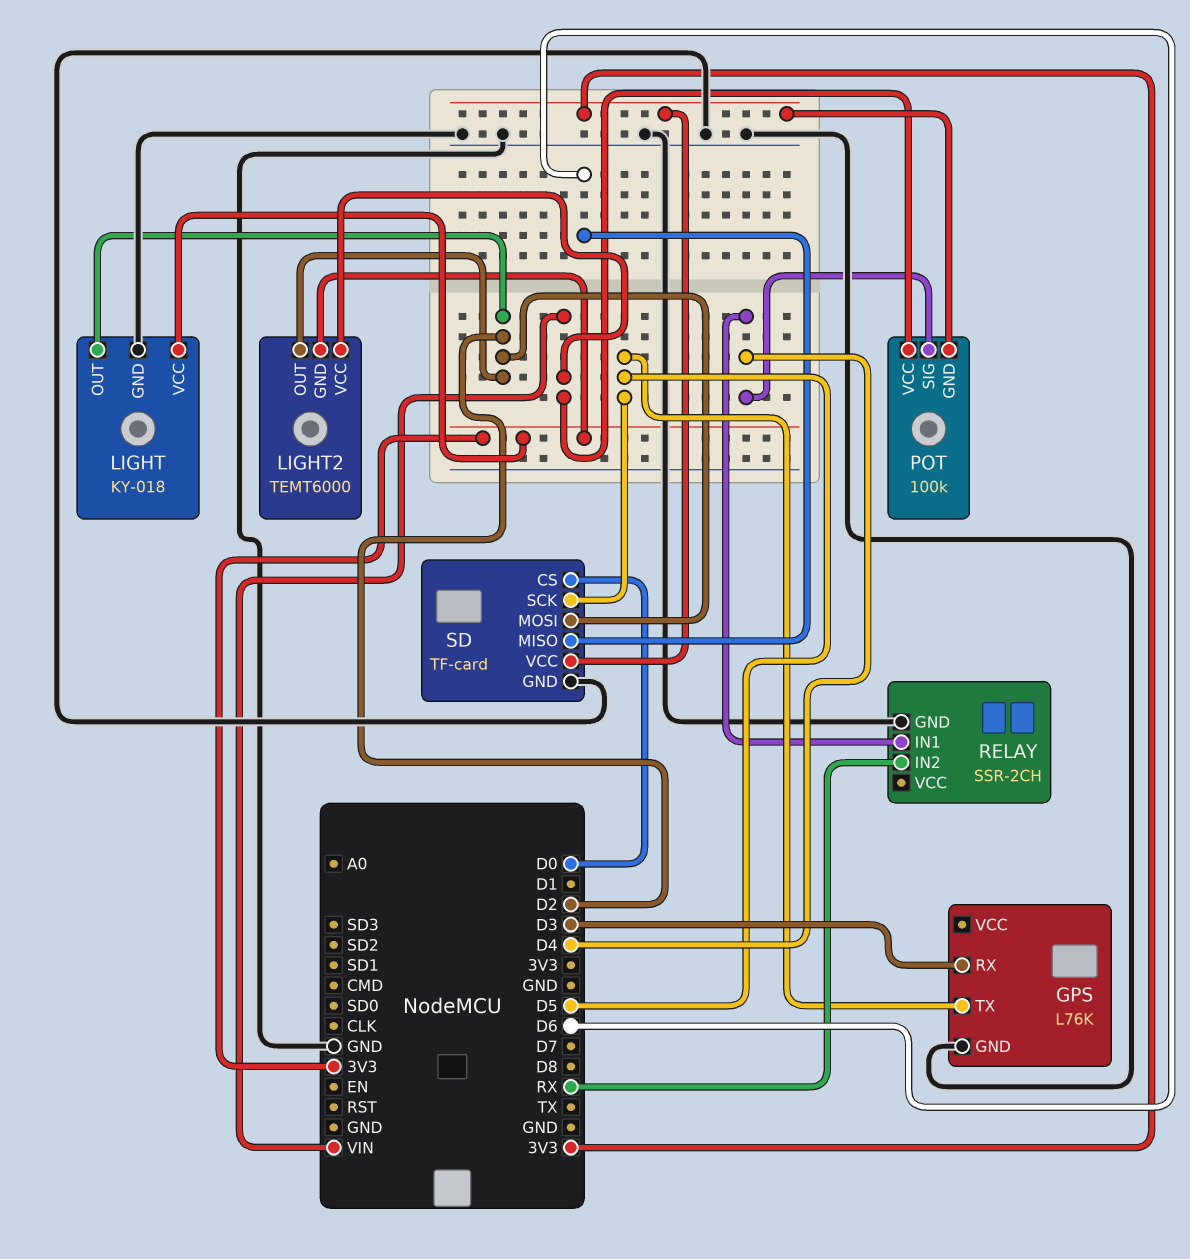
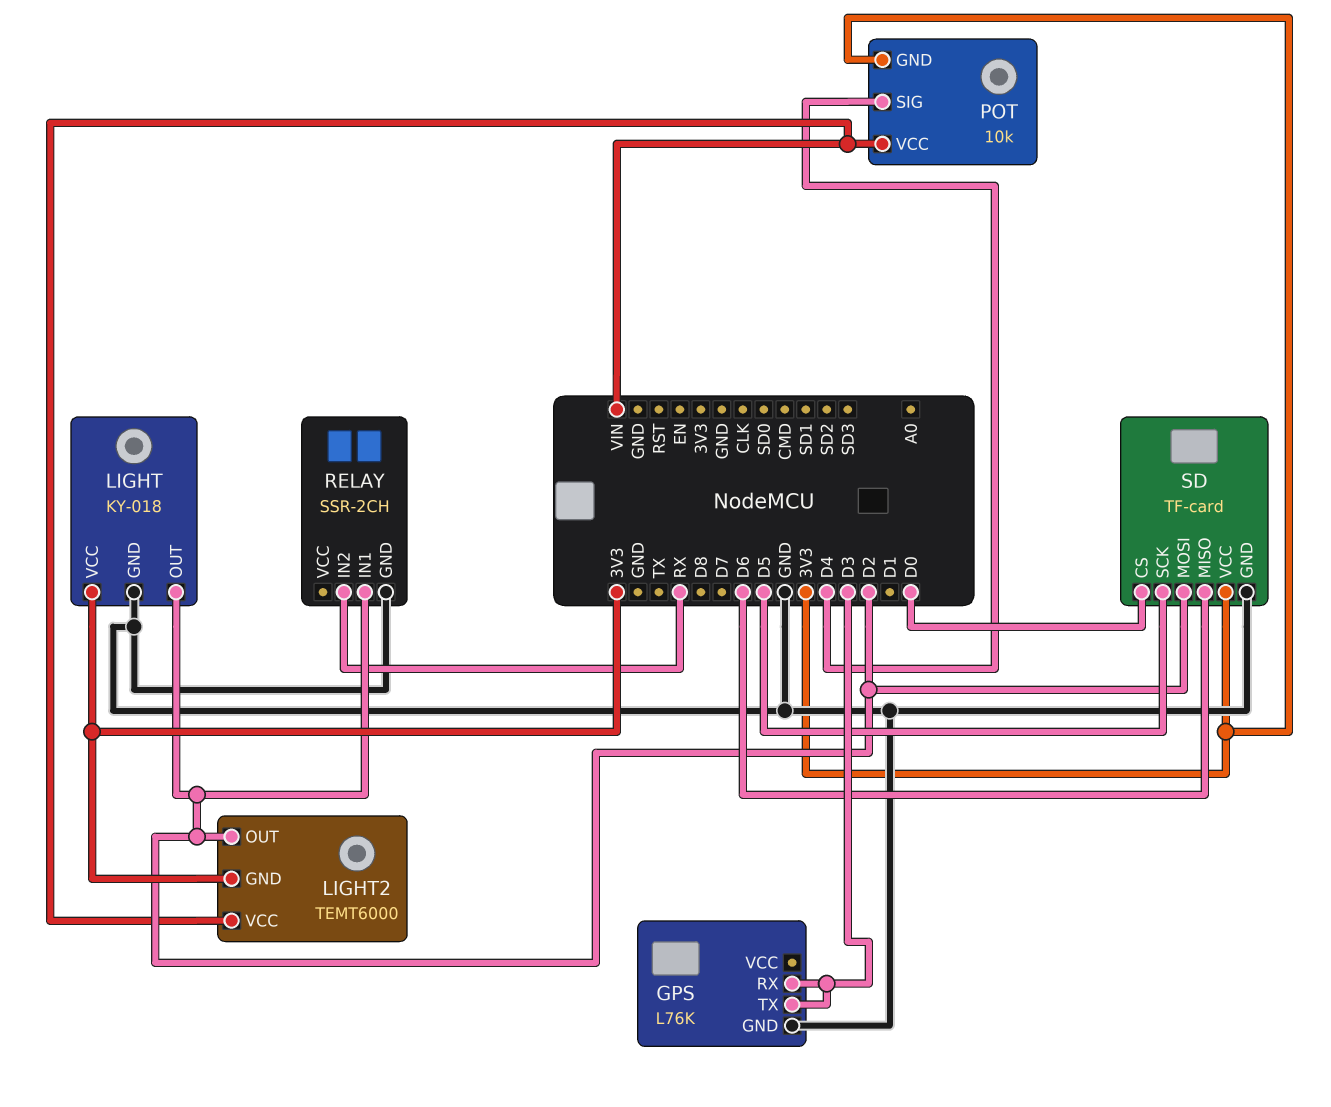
GPS pin TX: D5 -> D3
POT: 100k -> 10k
RELAY pin IN1: D4 -> D2

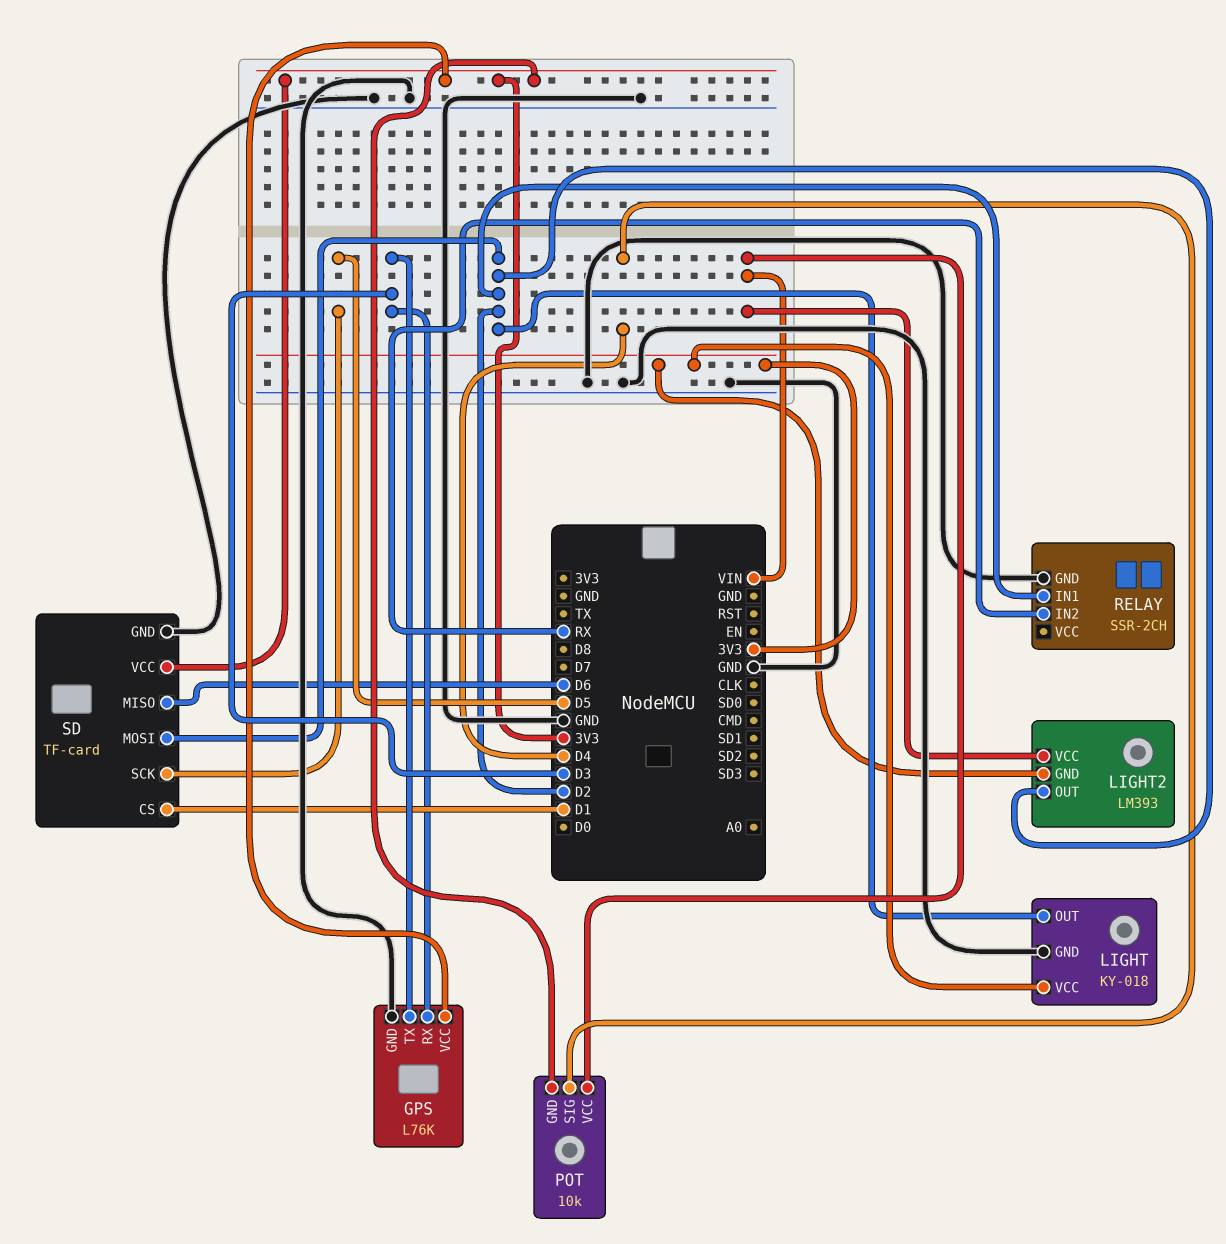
GPS pin VCC: none -> 3V3
LIGHT2: TEMT6000 -> LM393
SD pin CS: D0 -> D1

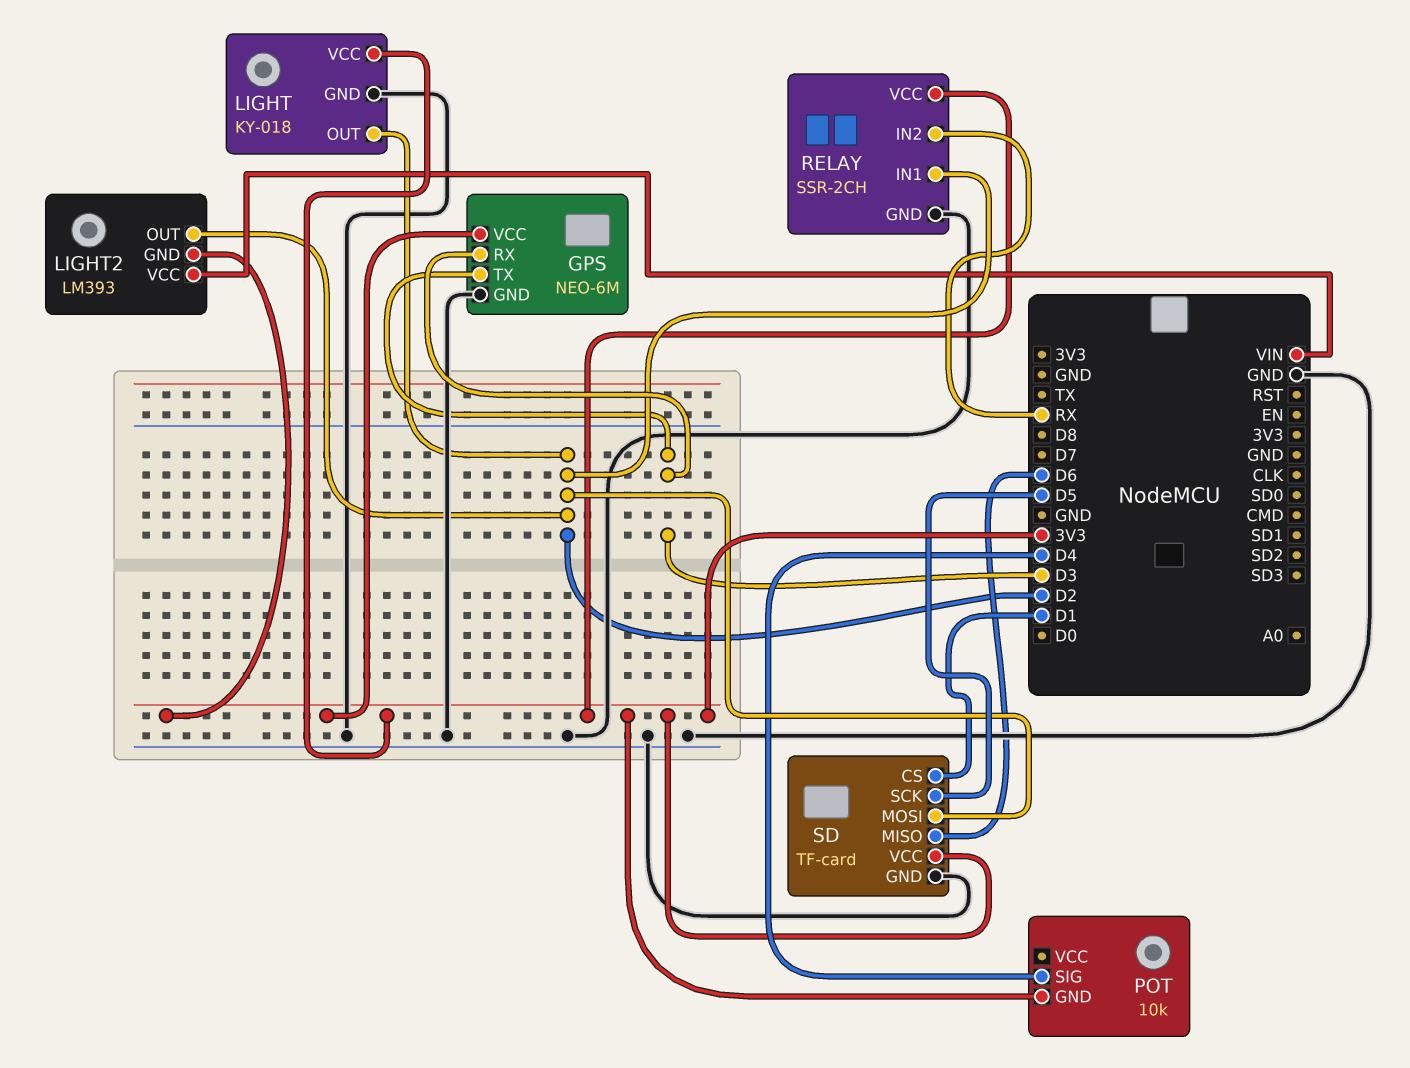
GPS: L76K -> NEO-6M
POT pin VCC: VIN -> none
RELAY pin VCC: none -> 3V3

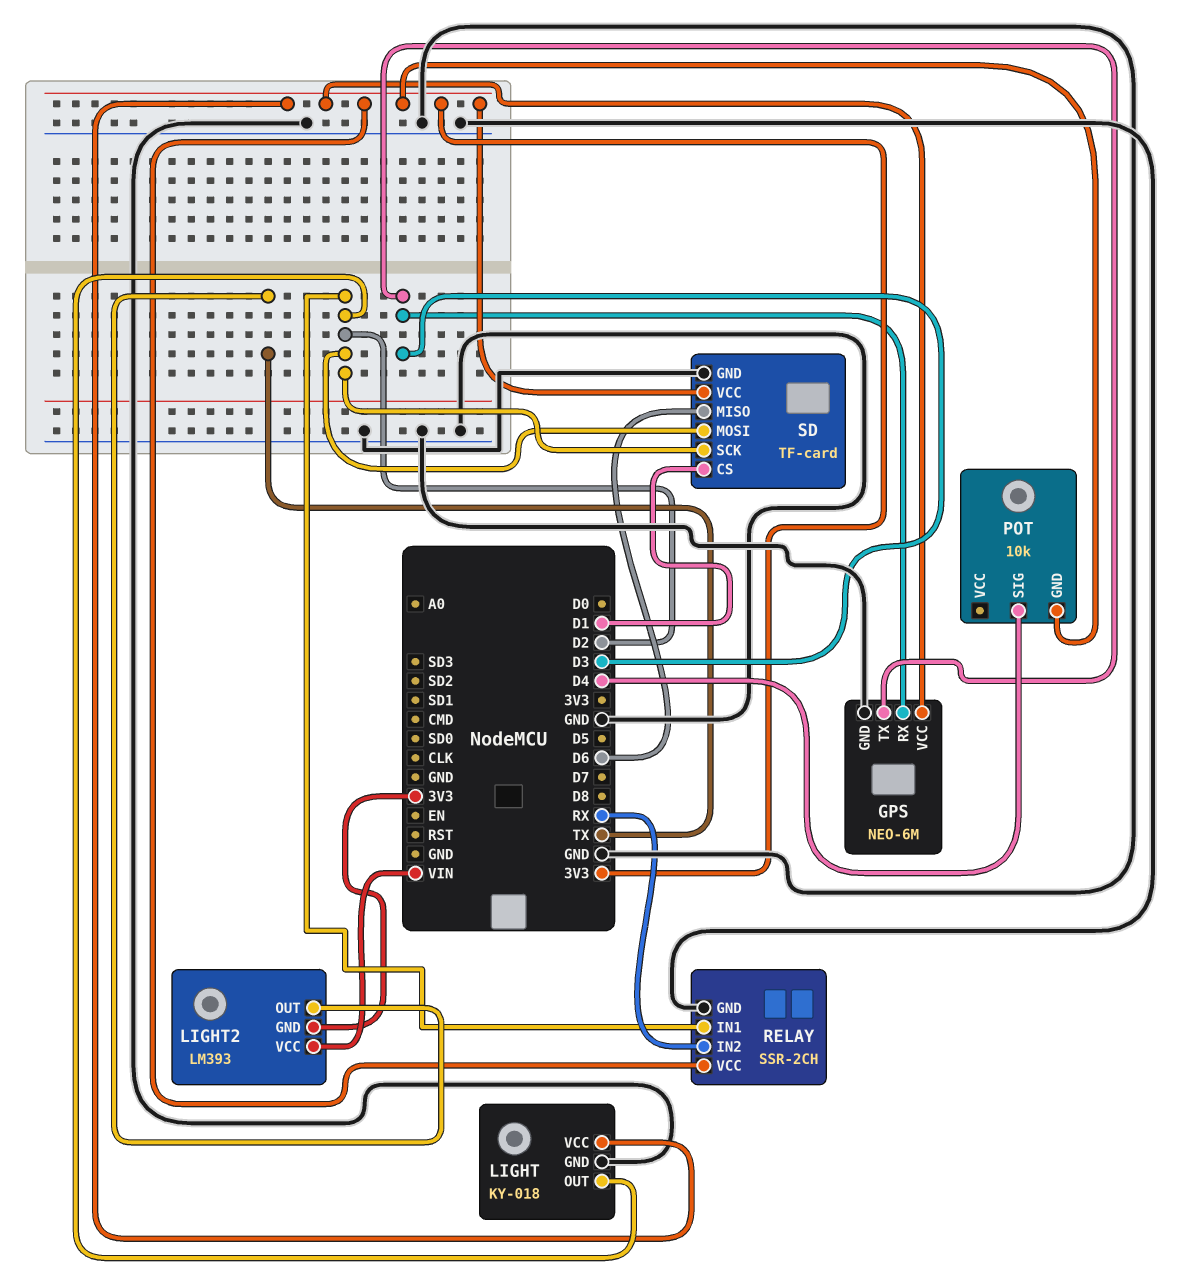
LIGHT2 pin OUT: D2 -> TX
SD pin SCK: D5 -> D2

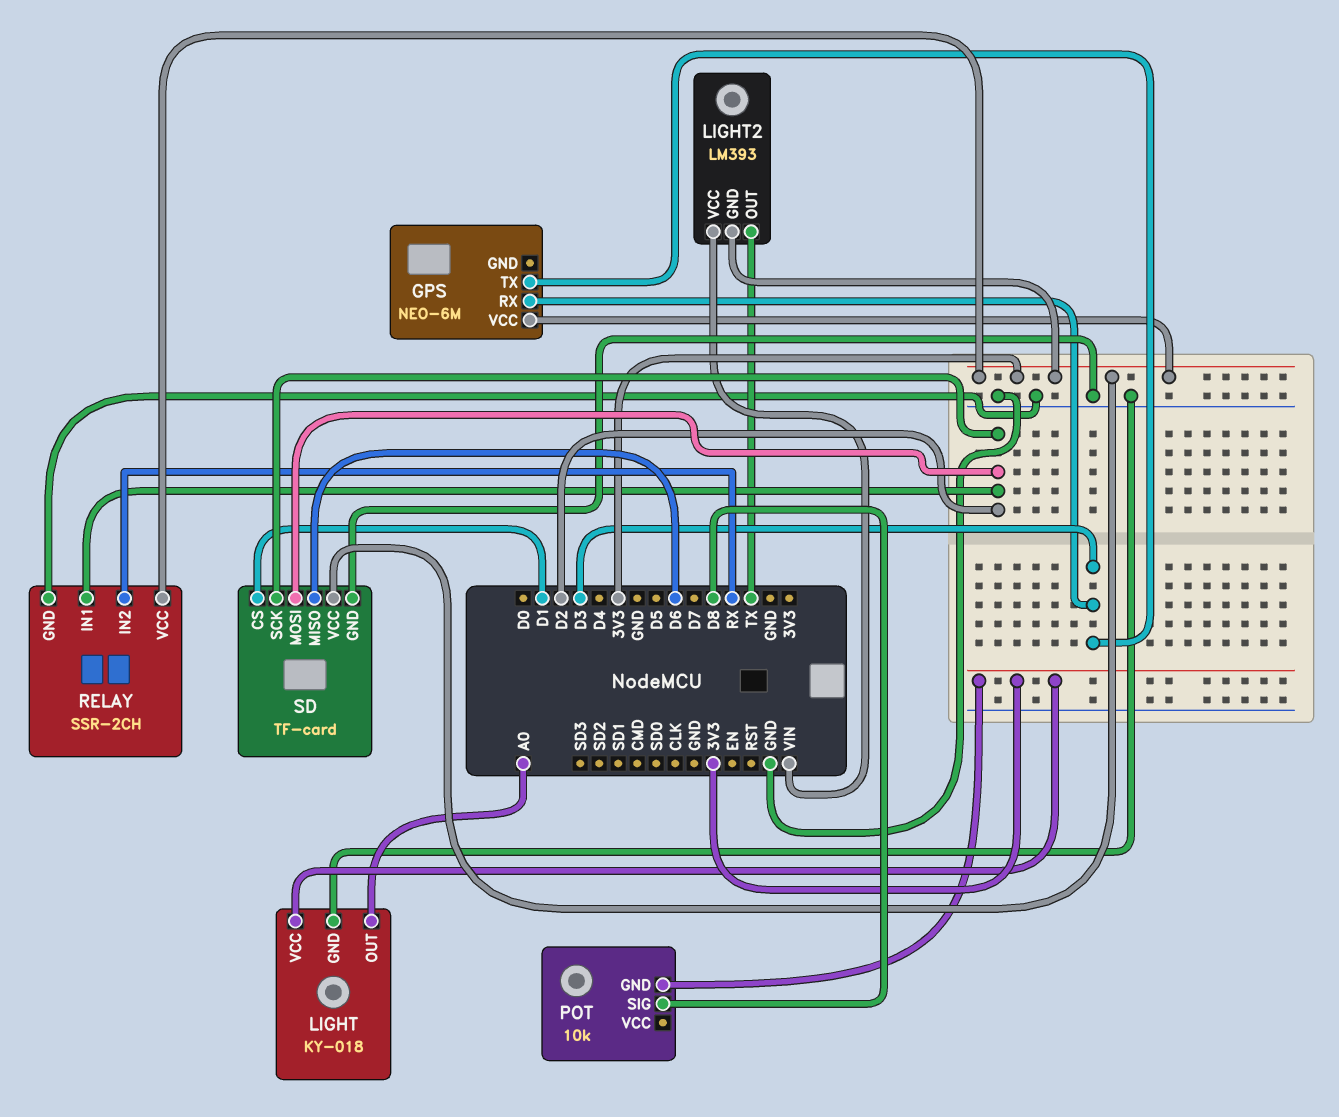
GPS pin GND: GND -> none
LIGHT pin OUT: D2 -> A0
POT pin SIG: D4 -> D8

